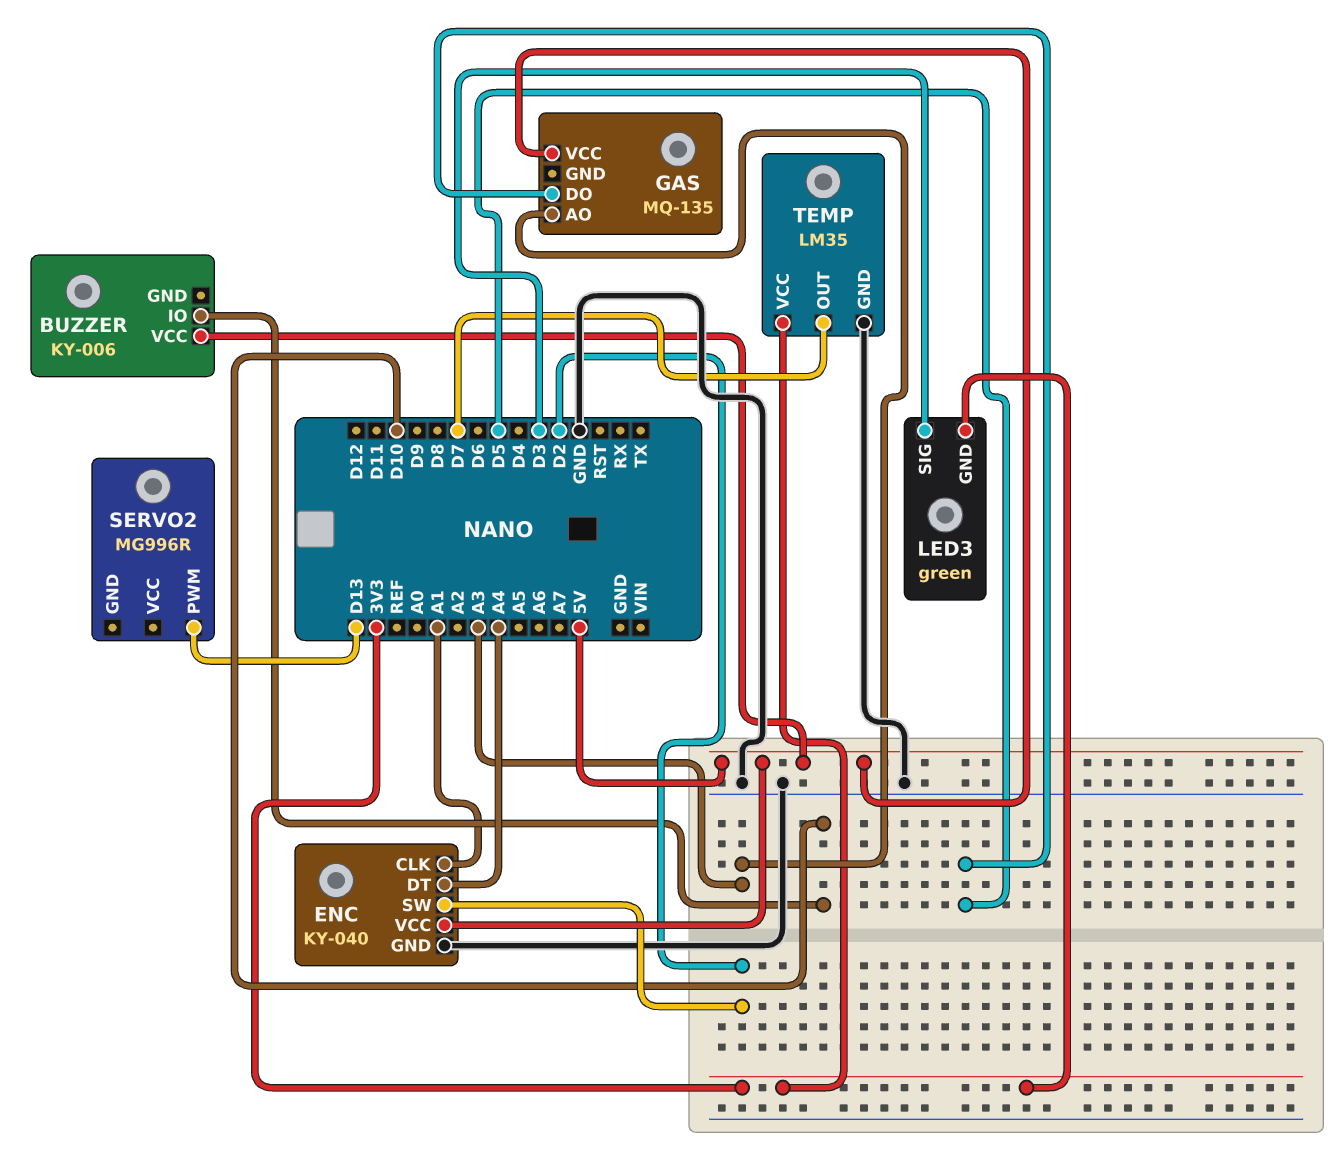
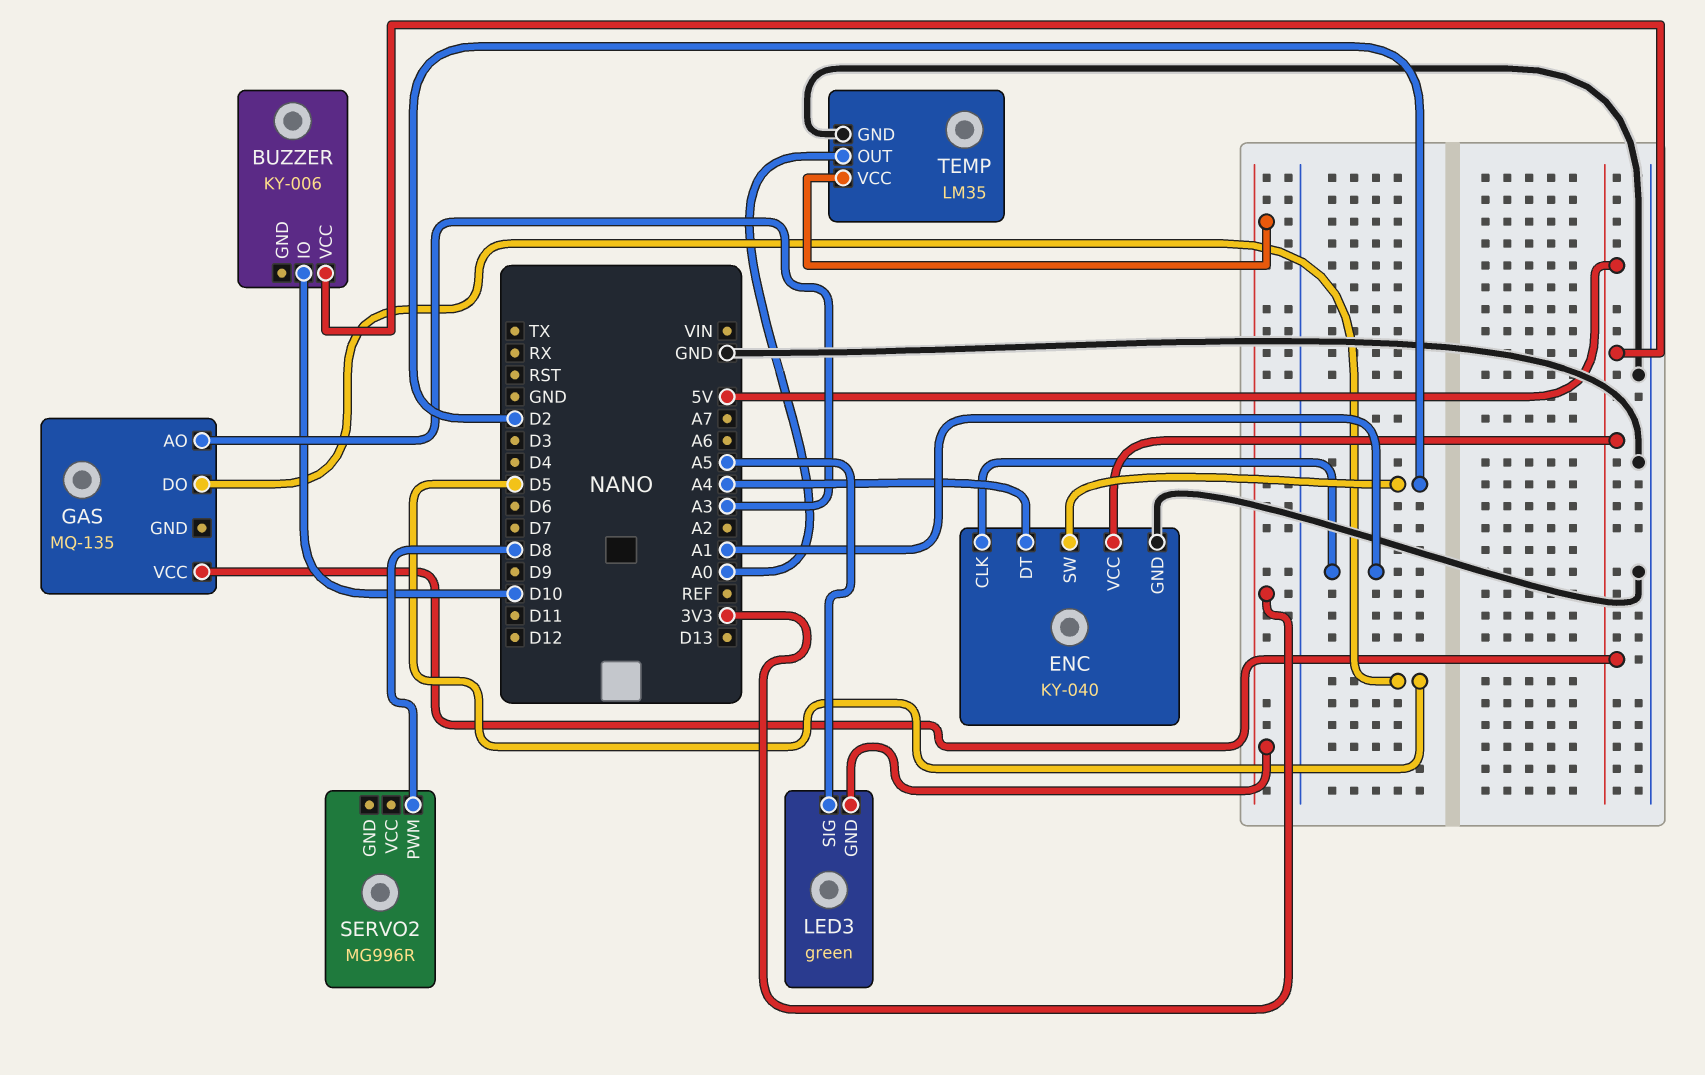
LED3 pin SIG: D3 -> A5
SERVO2 pin PWM: D13 -> D8
TEMP pin OUT: D7 -> A0

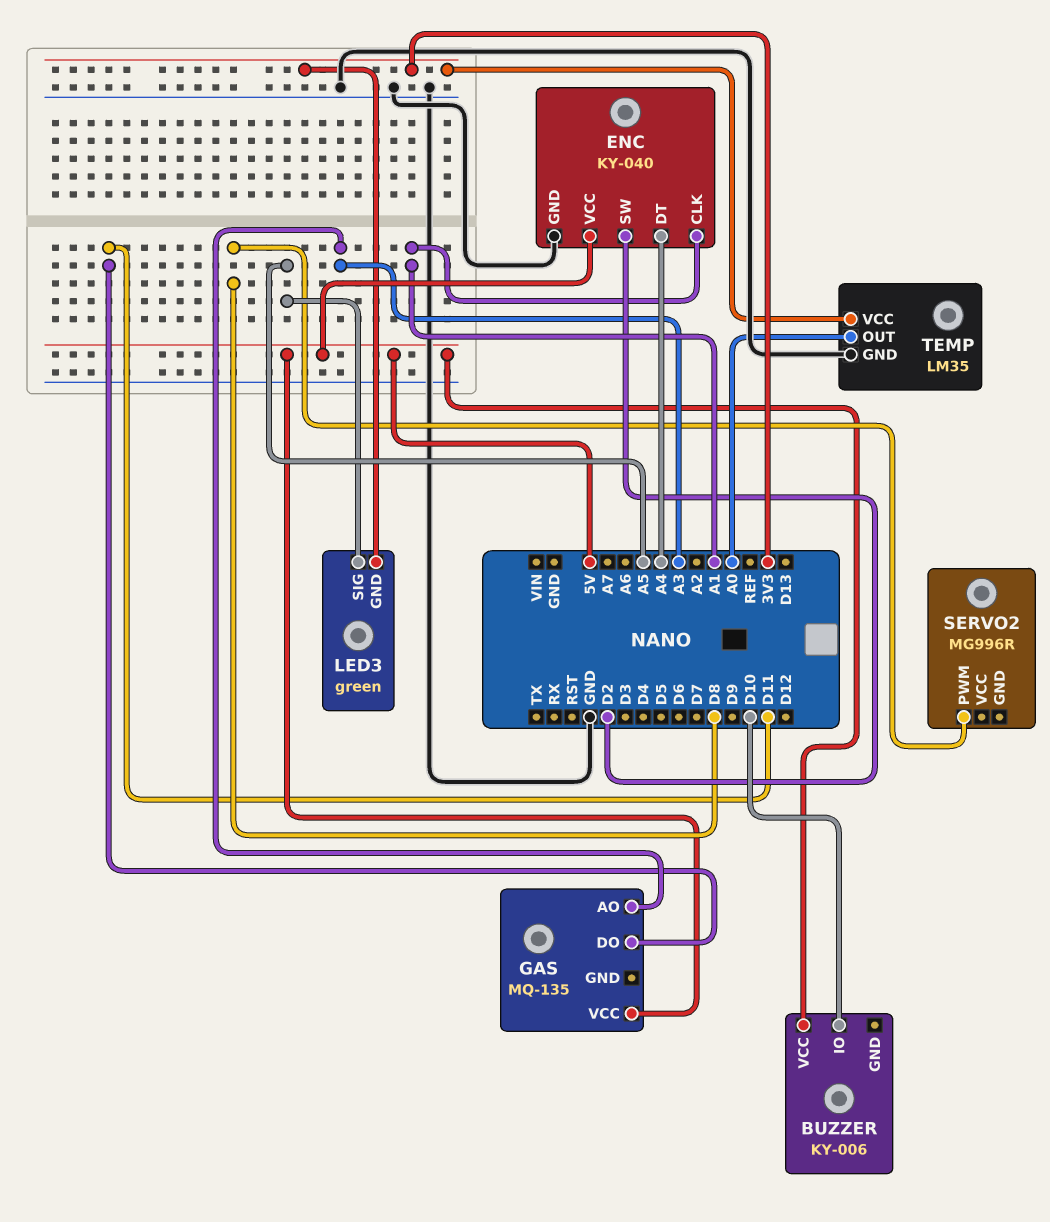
GAS pin DO: D5 -> D11

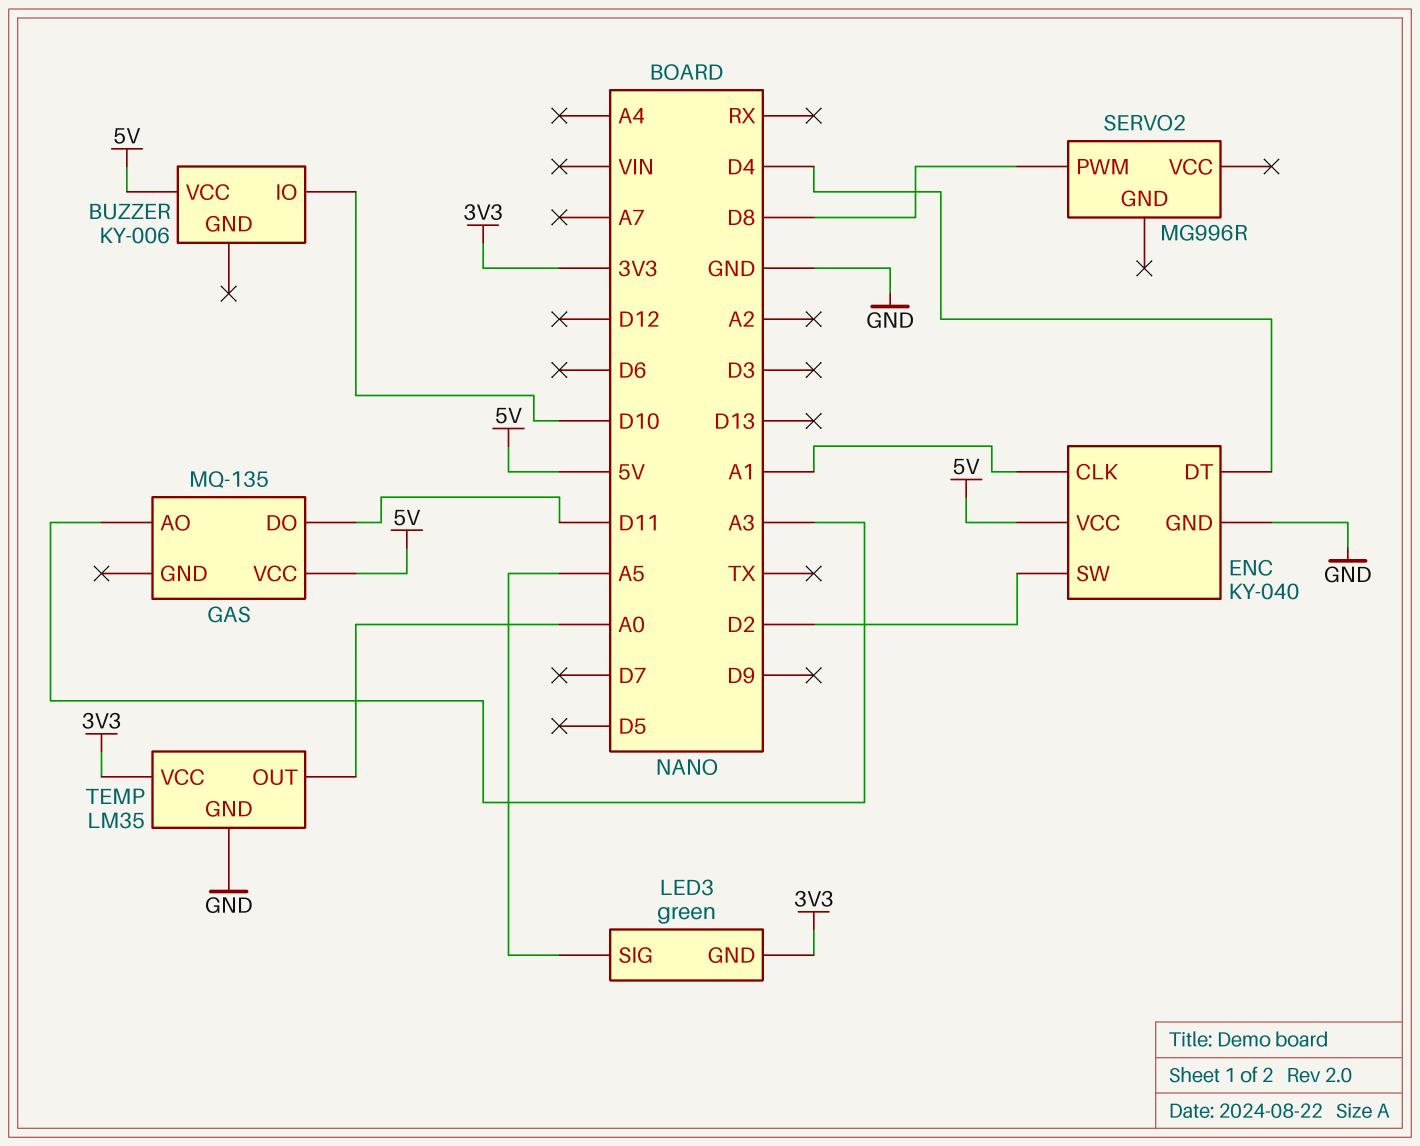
ENC pin DT: A4 -> D4

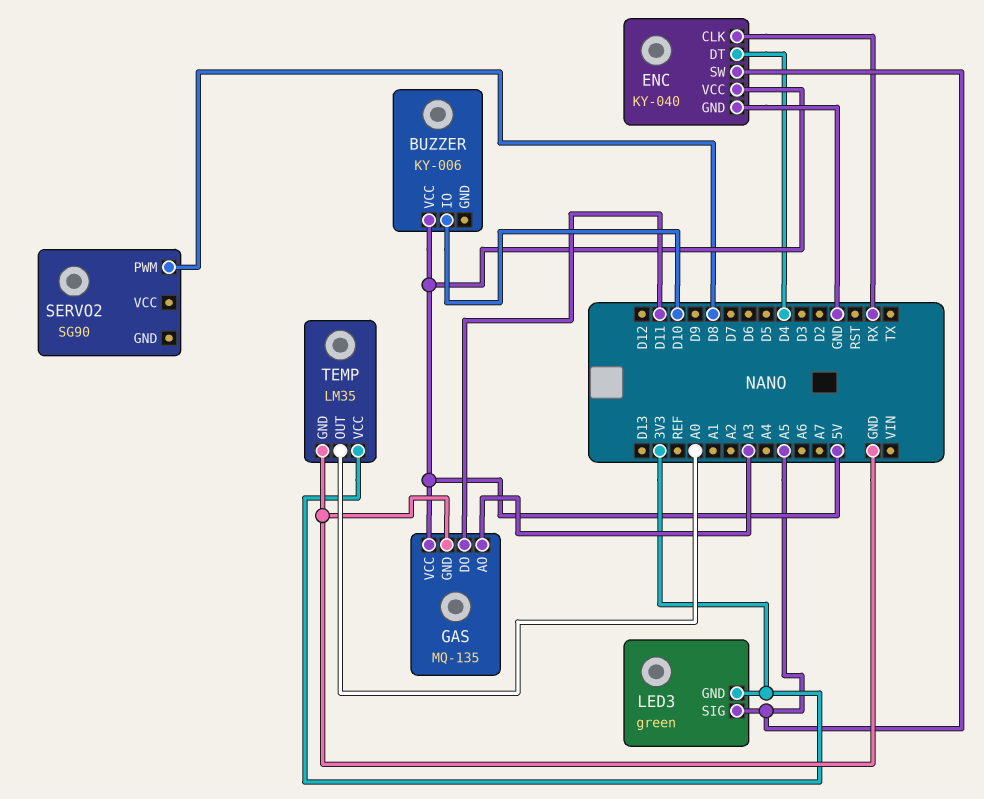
ENC pin CLK: A1 -> RX
ENC pin SW: D2 -> A5
GAS pin GND: none -> GND
SERVO2: MG996R -> SG90

